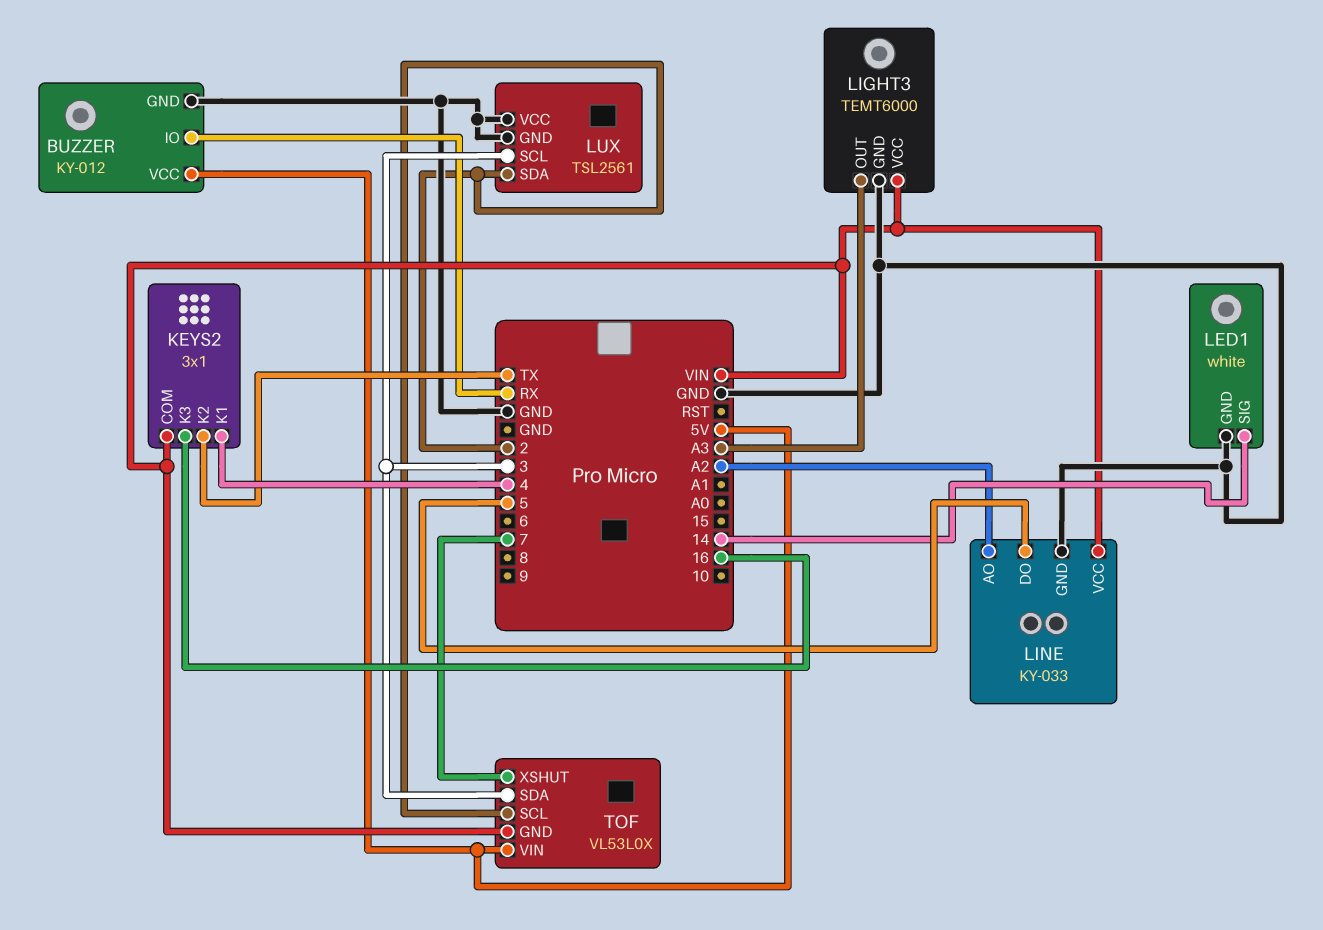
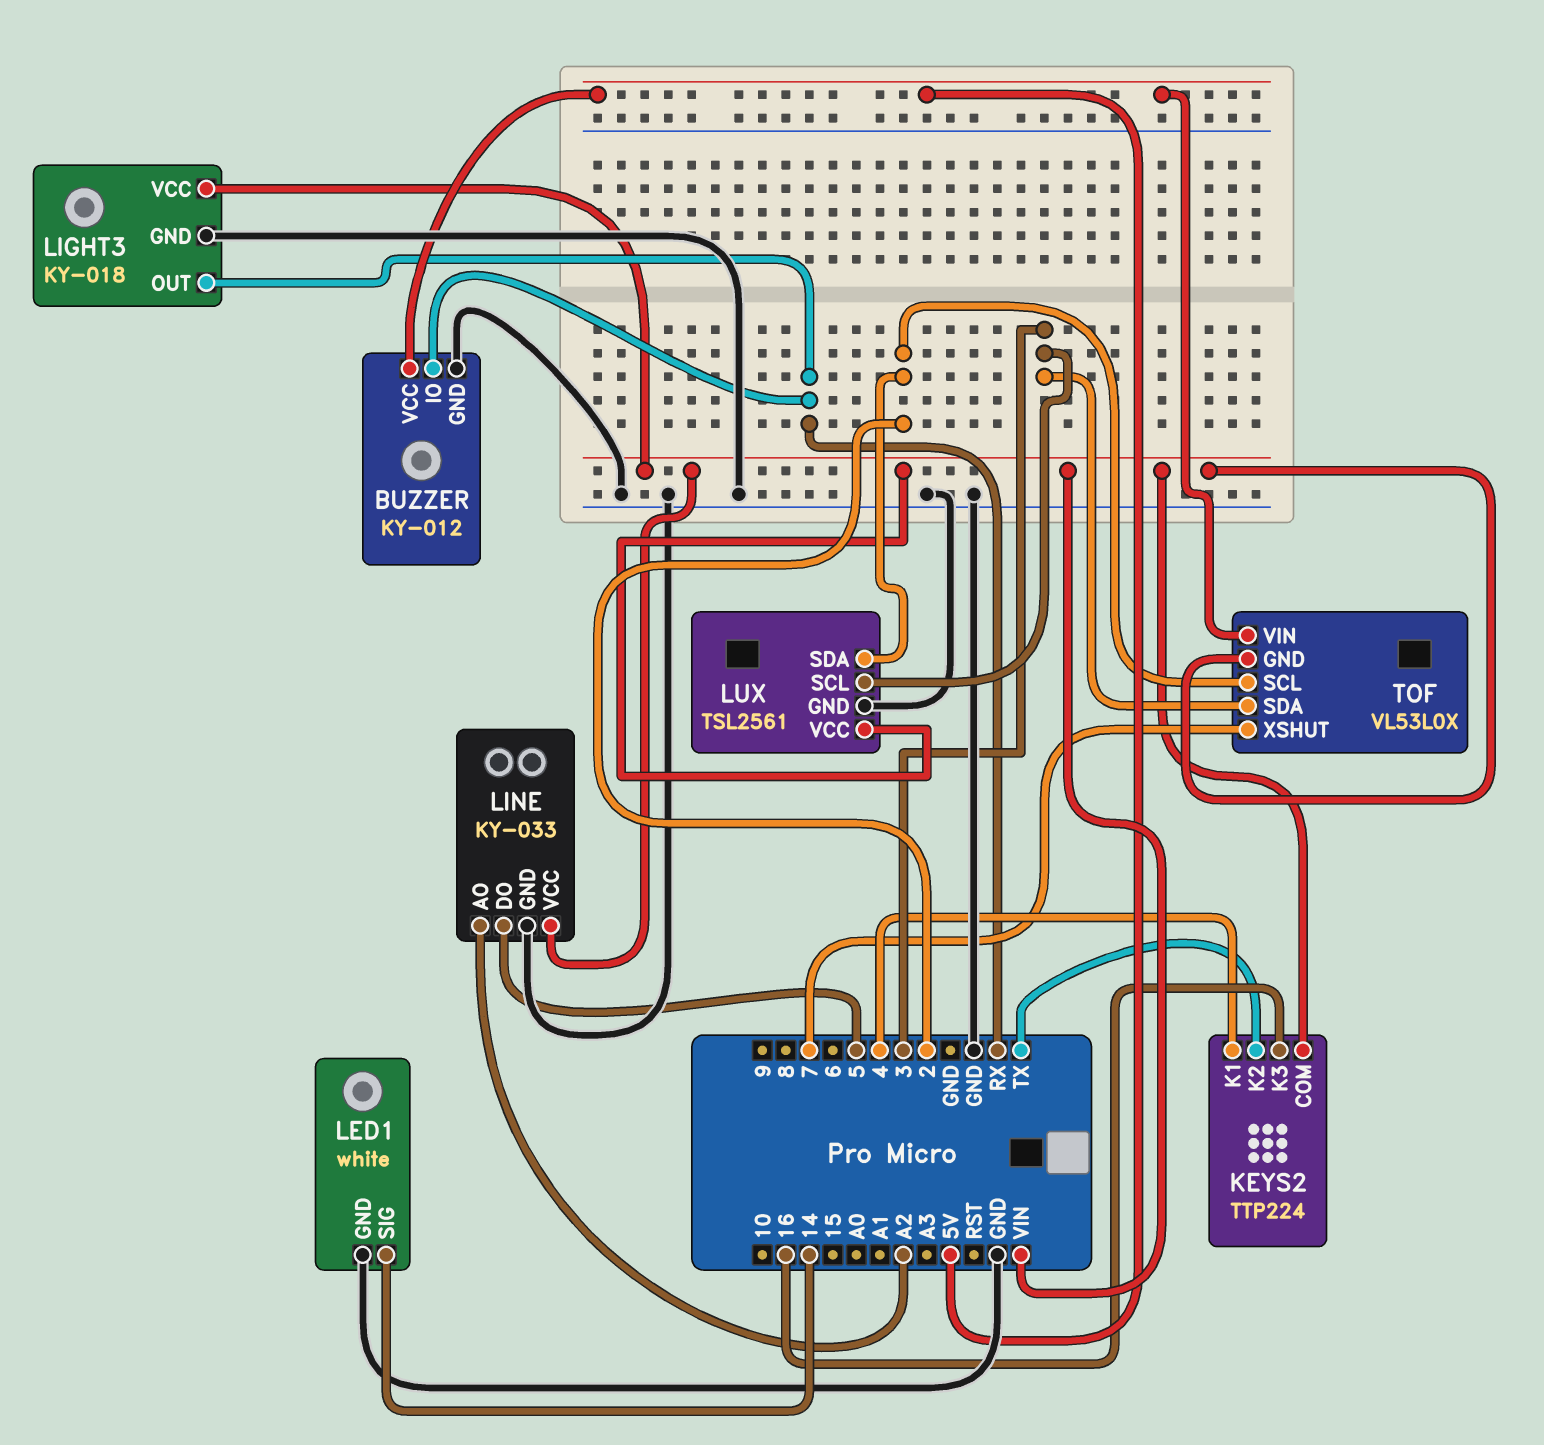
KEYS2: 3x1 -> TTP224
LIGHT3: TEMT6000 -> KY-018
LIGHT3 pin OUT: A3 -> RX
LUX pin VCC: GND -> VIN

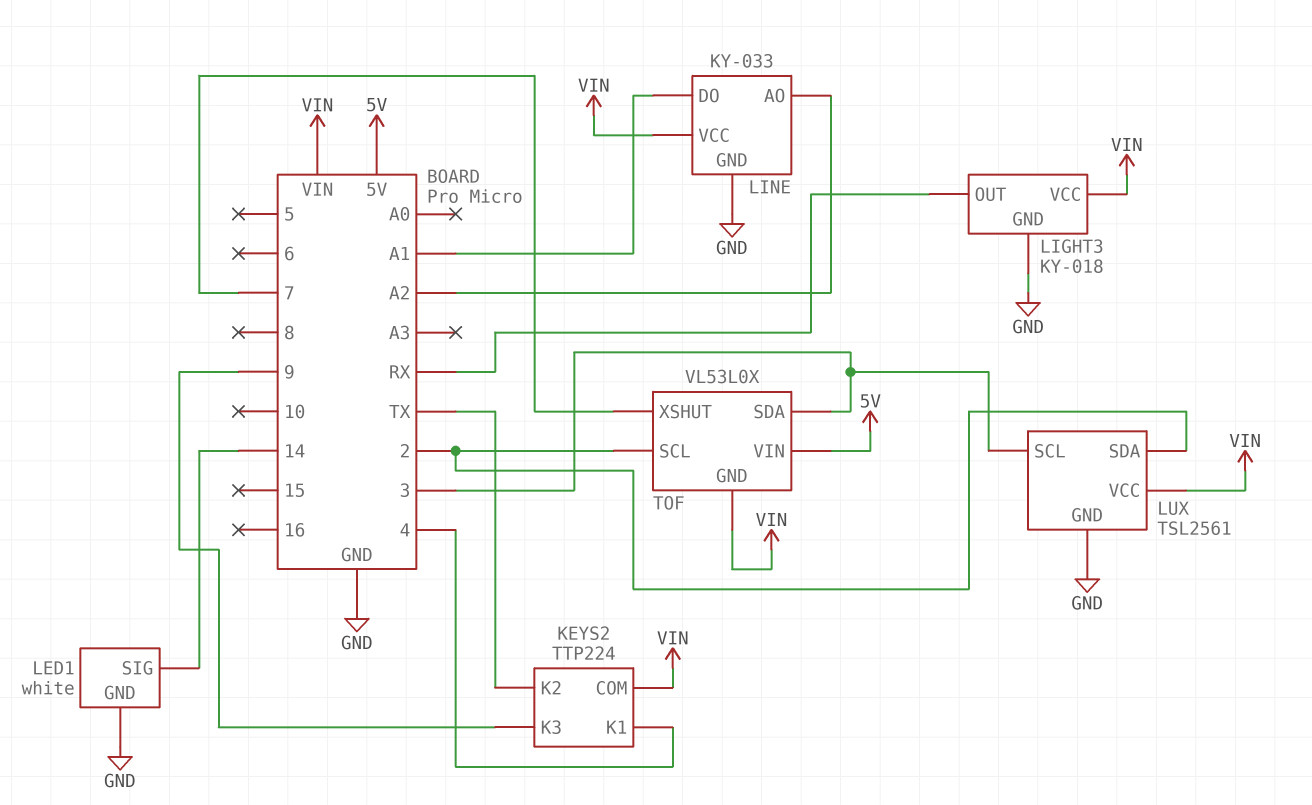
BUZZER: KY-012 -> none
BUZZER pin GND: GND -> none
BUZZER pin IO: RX -> none
BUZZER pin VCC: 5V -> none
KEYS2 pin K3: 16 -> 9
LINE pin DO: 5 -> A1

